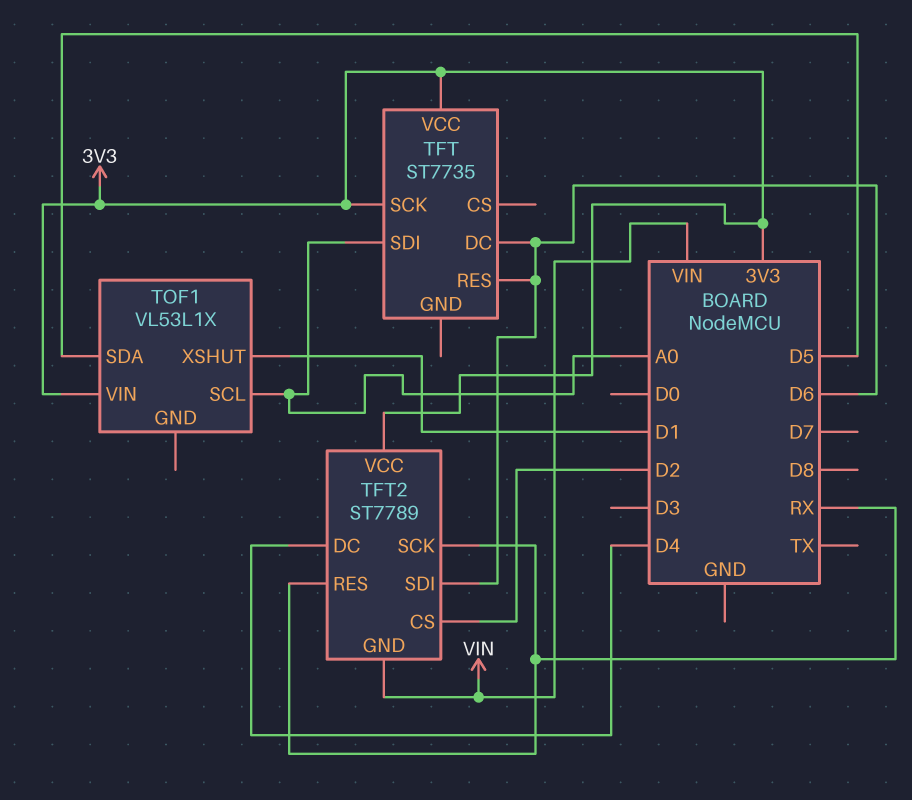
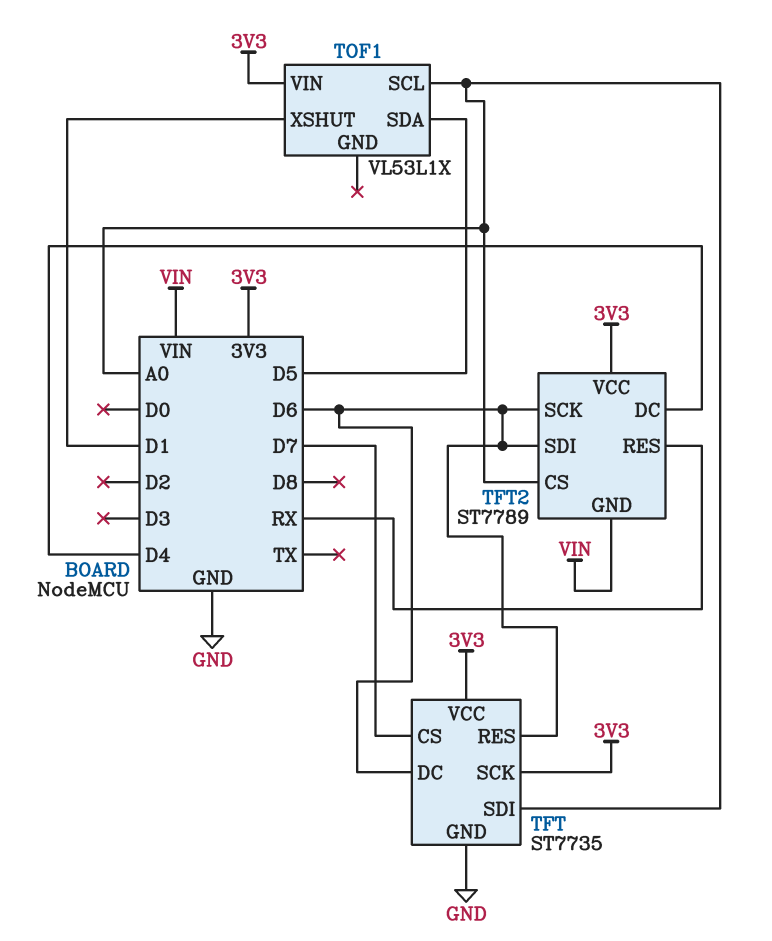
TFT pin CS: none -> D7
TFT pin GND: none -> GND
TFT2 pin CS: D2 -> A0
TFT2 pin SCK: RX -> D6

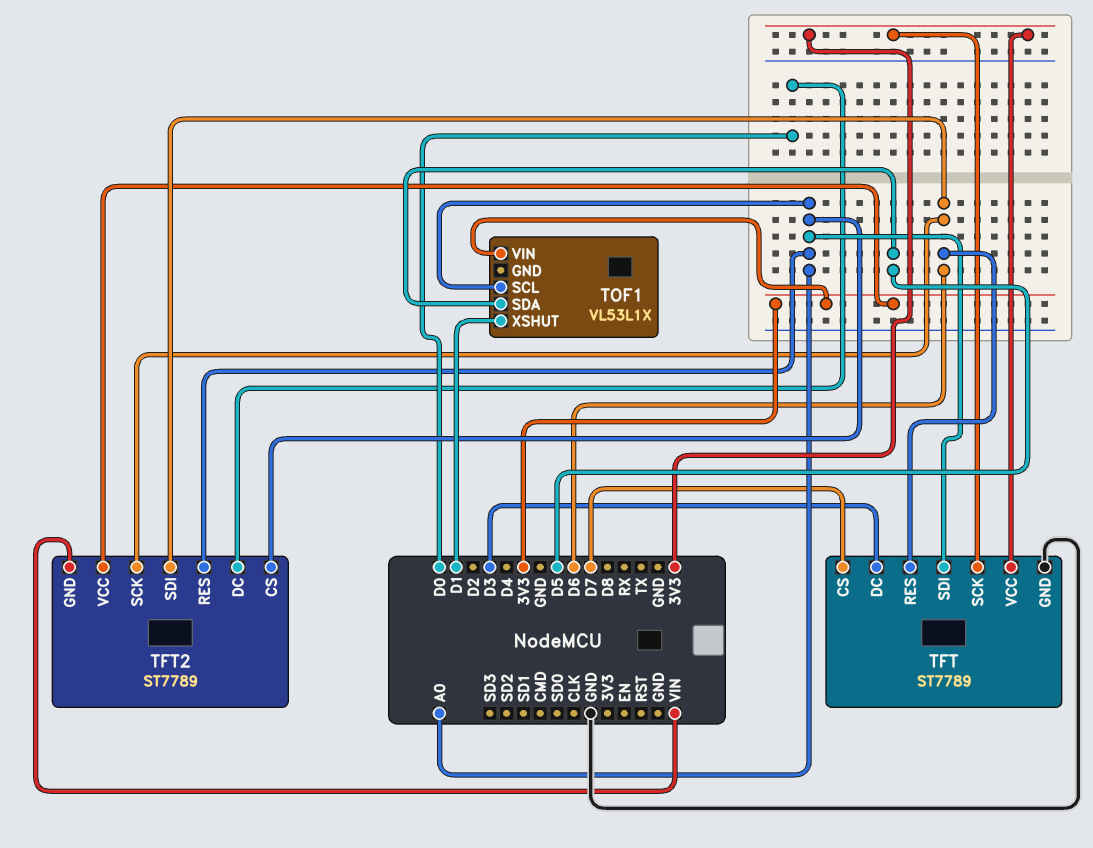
TFT: ST7735 -> ST7789
TFT pin DC: D6 -> D3
TFT2 pin DC: D4 -> D0
TFT2 pin RES: RX -> A0

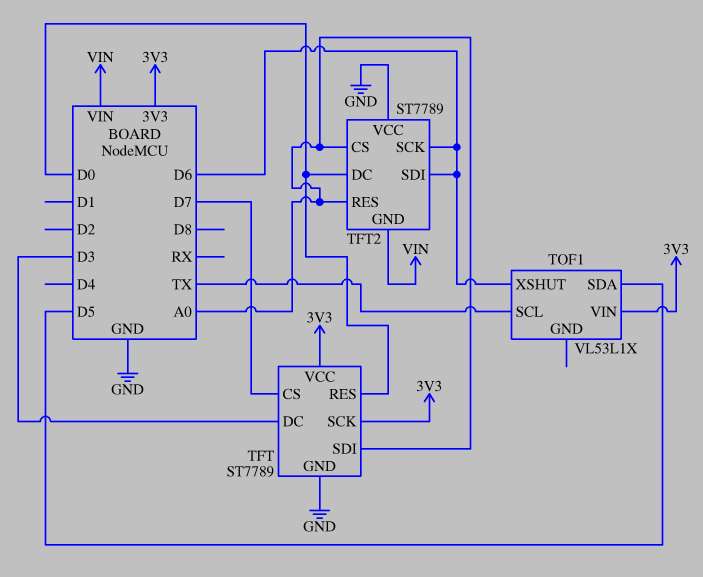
TFT pin RES: D6 -> D0
TFT2 pin VCC: 3V3 -> GND
TOF1 pin SCL: A0 -> TX
TOF1 pin XSHUT: D1 -> D6

